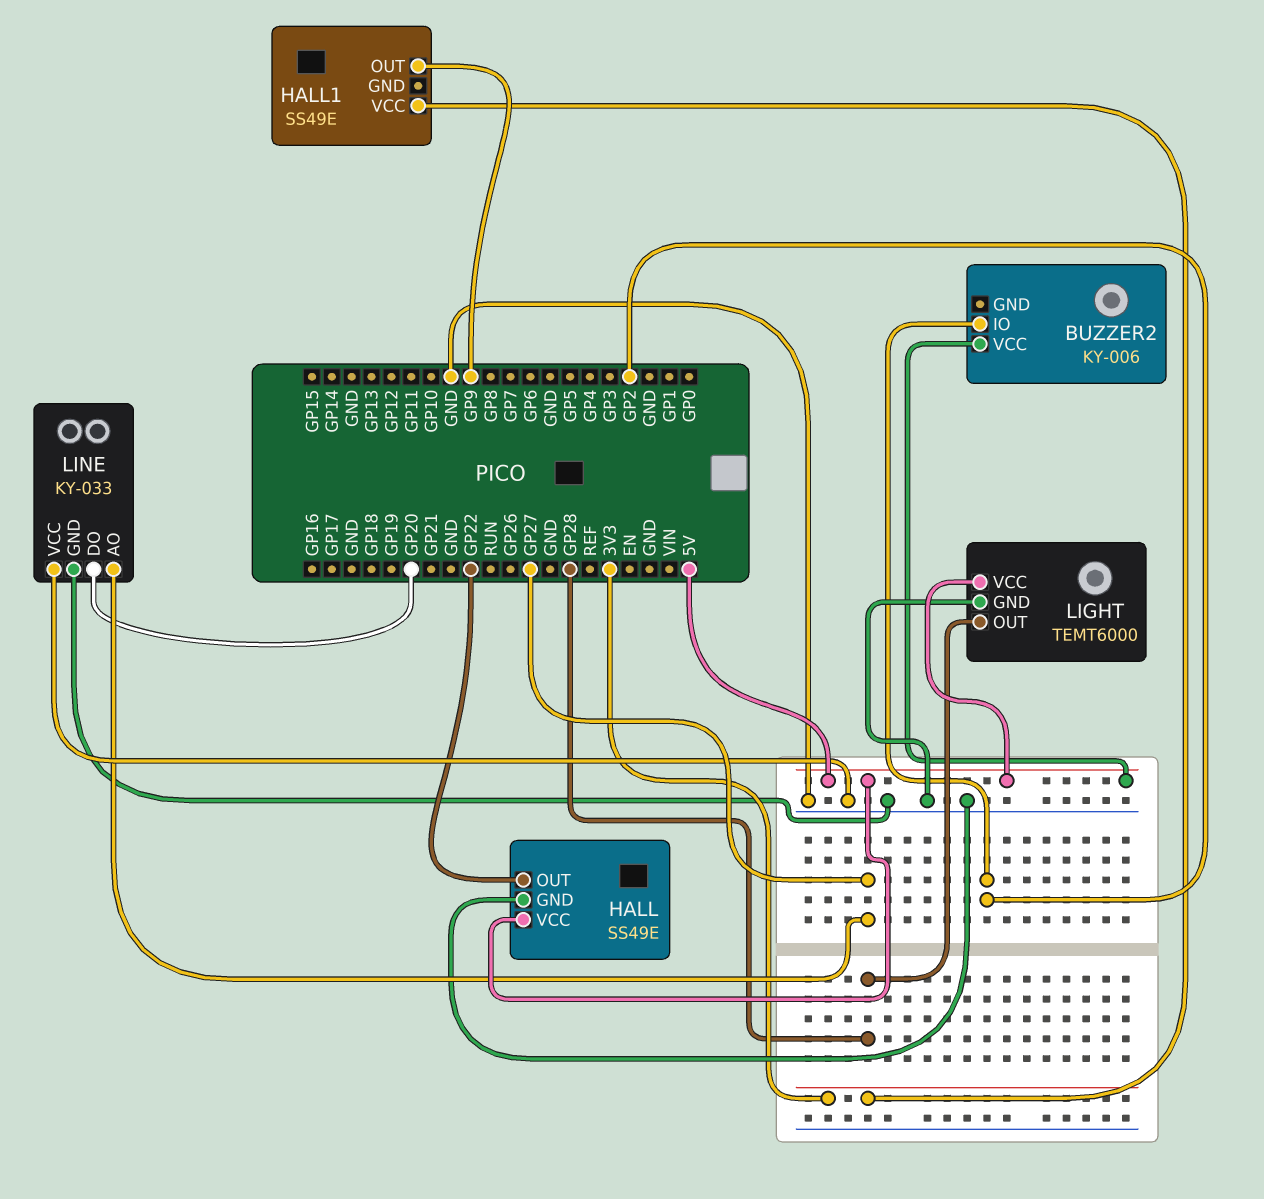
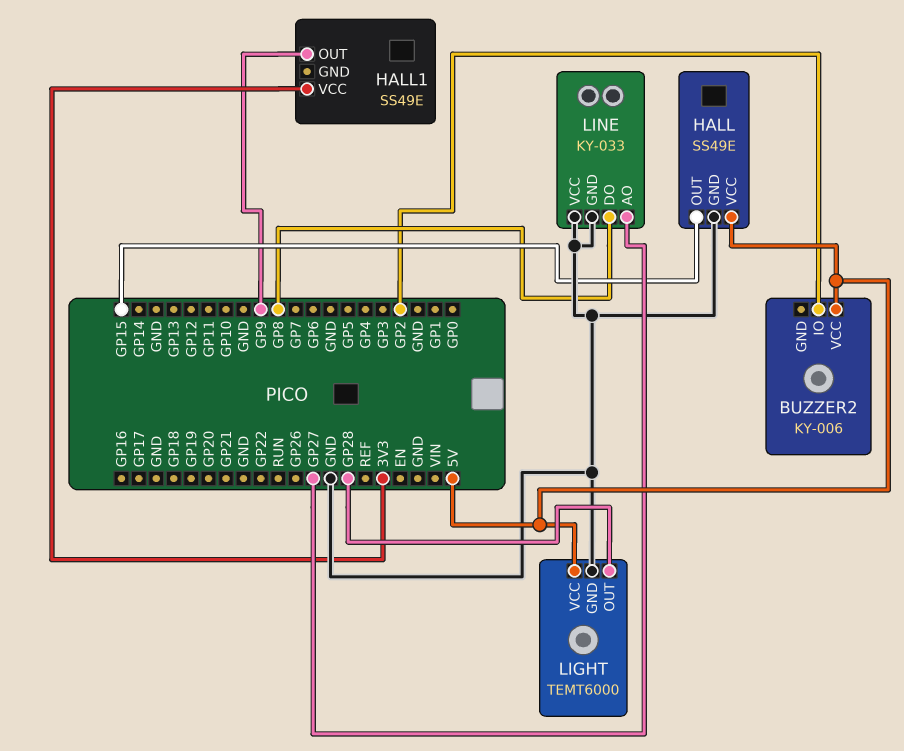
HALL pin OUT: GP22 -> GP15
LINE pin DO: GP20 -> GP8

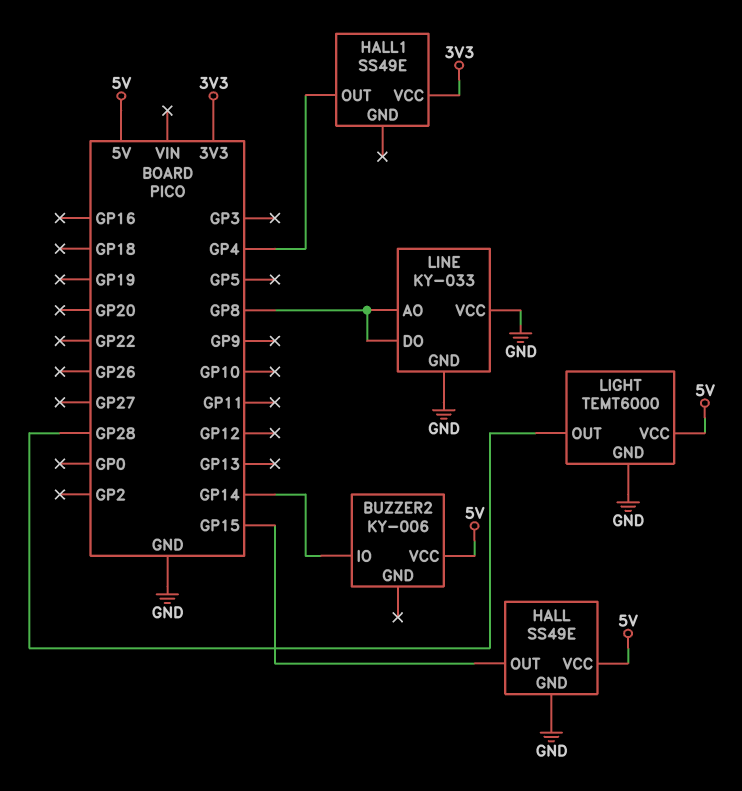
BUZZER2 pin IO: GP2 -> GP14
HALL1 pin OUT: GP9 -> GP4
LINE pin AO: GP27 -> GP8

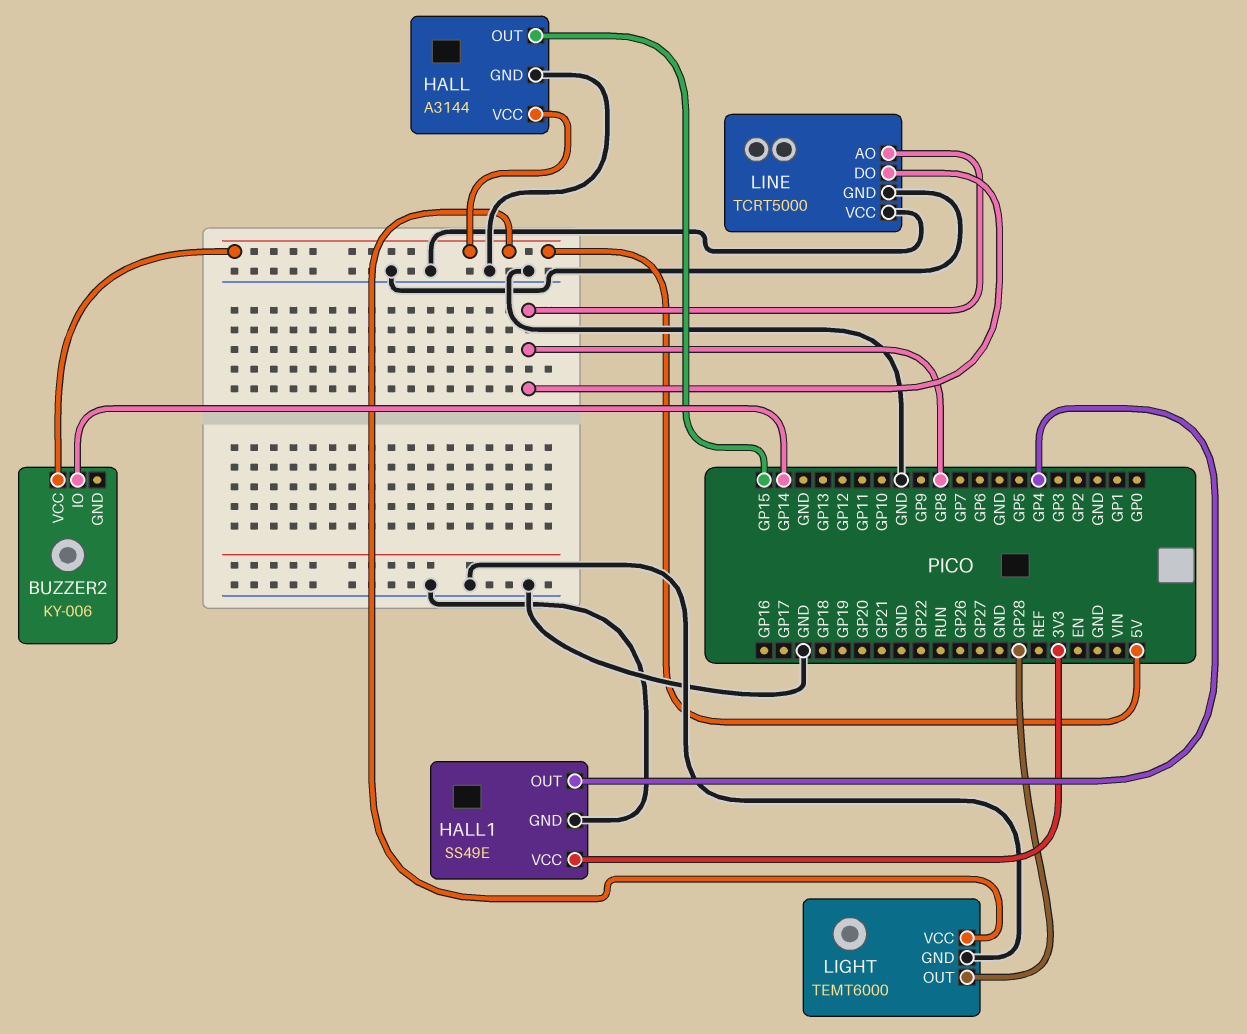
HALL: SS49E -> A3144
HALL1 pin GND: none -> GND
LINE: KY-033 -> TCRT5000

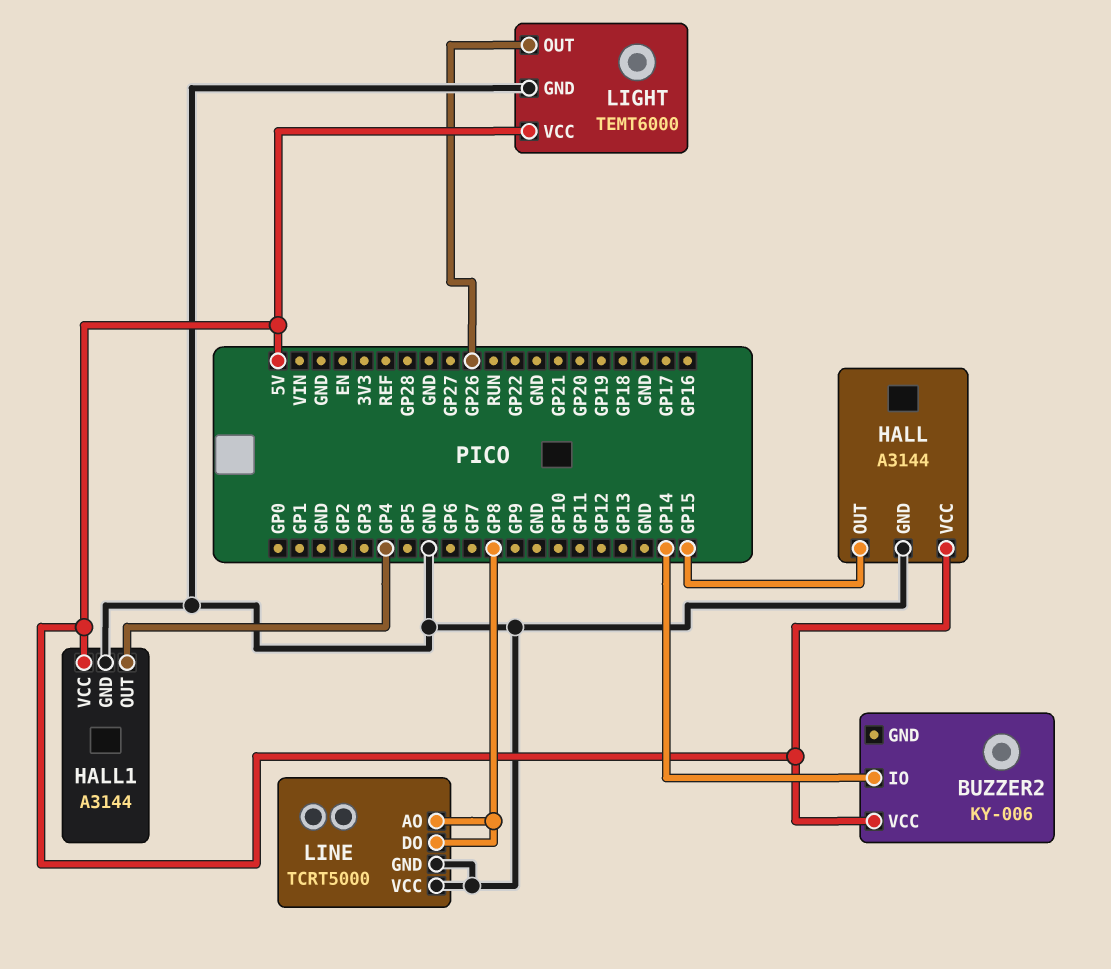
HALL1: SS49E -> A3144
HALL1 pin VCC: 3V3 -> 5V
LIGHT pin OUT: GP28 -> GP26

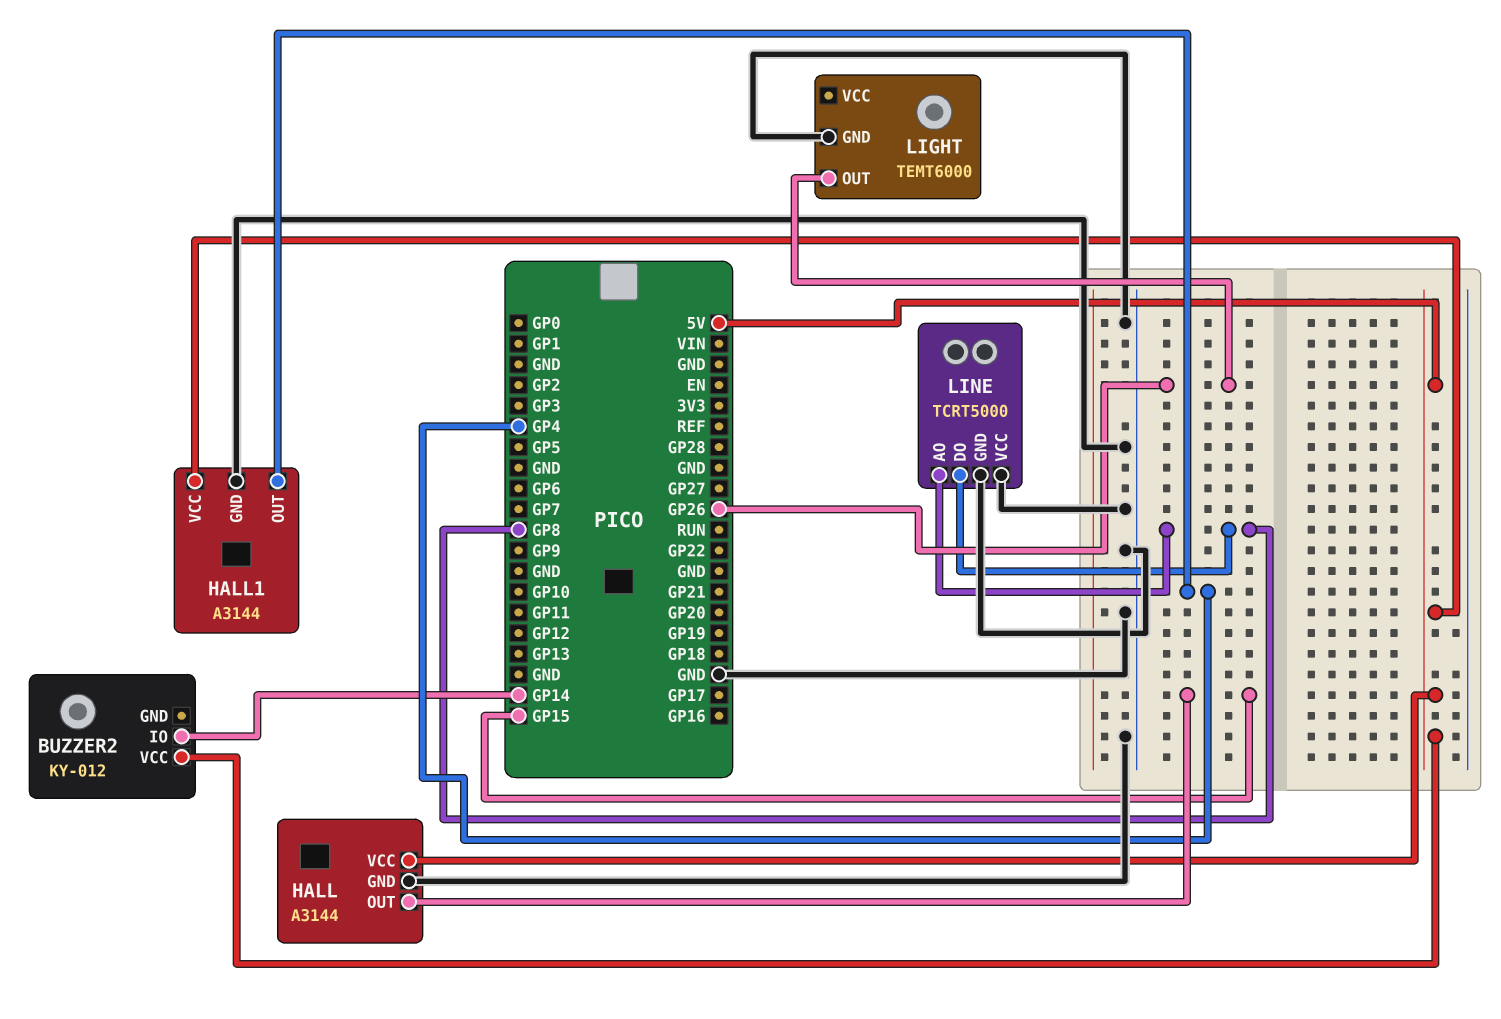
BUZZER2: KY-006 -> KY-012
LIGHT pin VCC: 5V -> none

